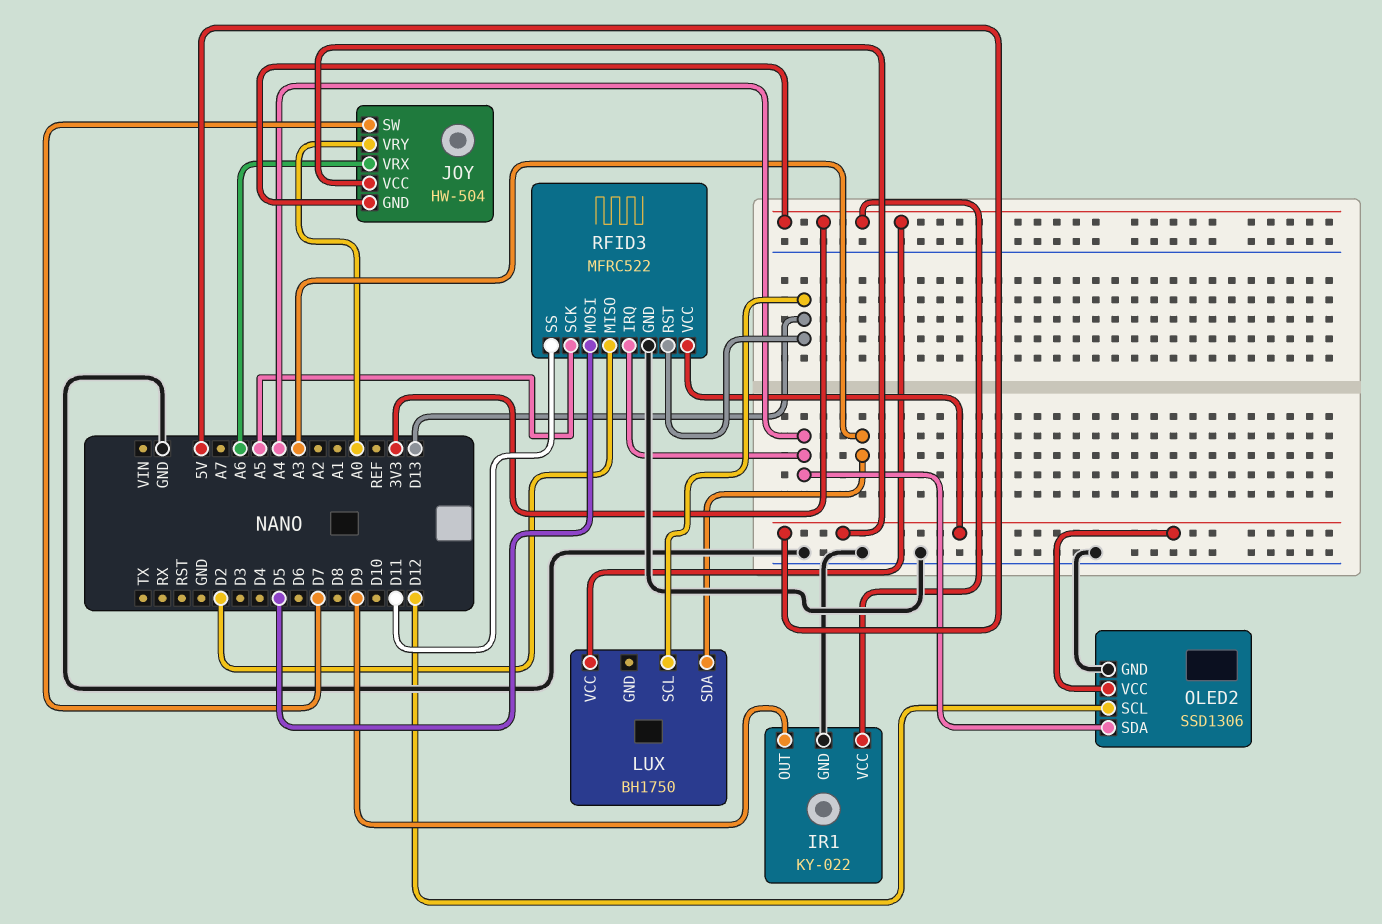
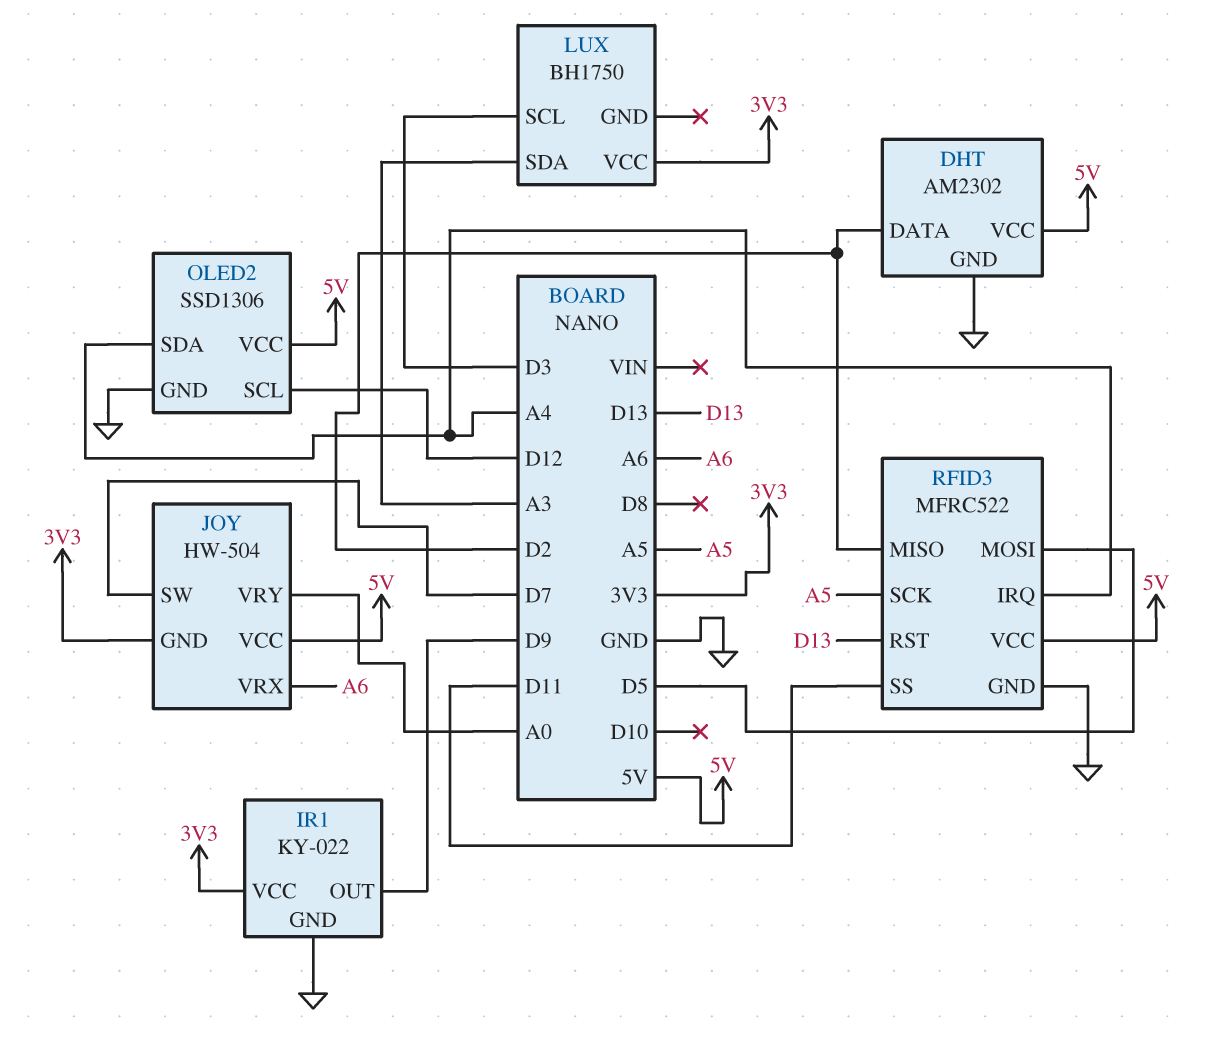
DHT: none -> AM2302
DHT pin DATA: none -> D2
DHT pin GND: none -> GND
DHT pin VCC: none -> 5V
LUX pin SCL: D13 -> D3

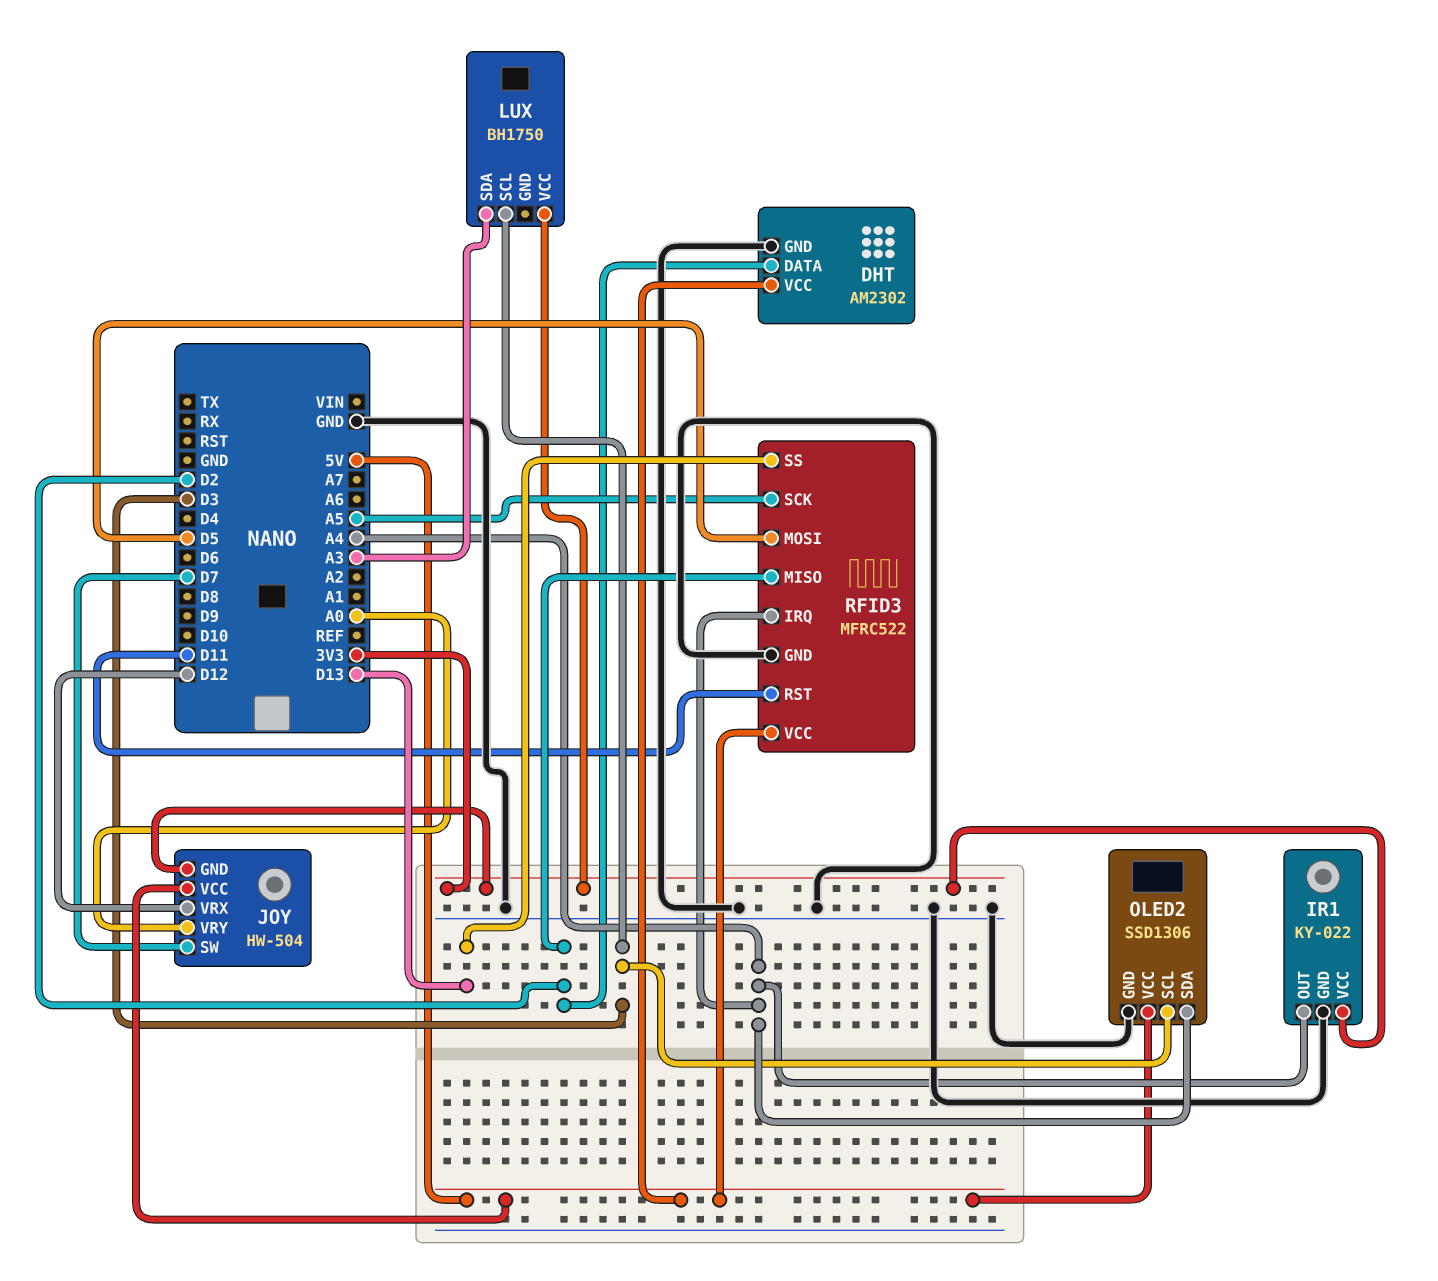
IR1 pin OUT: D9 -> A4
JOY pin VRX: A6 -> D12
OLED2 pin SCL: D12 -> D3
RFID3 pin RST: D13 -> D11
RFID3 pin SS: D11 -> D13

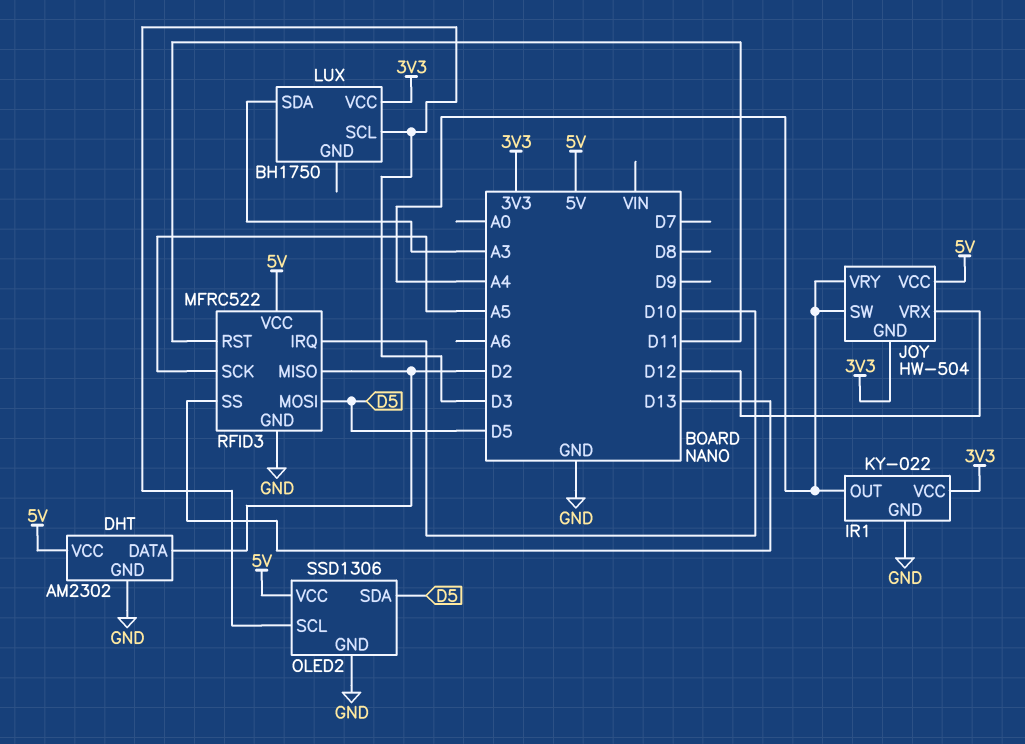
JOY pin SW: D7 -> A4
JOY pin VRY: A0 -> A4
OLED2 pin SDA: A4 -> D5
RFID3 pin IRQ: A4 -> D10

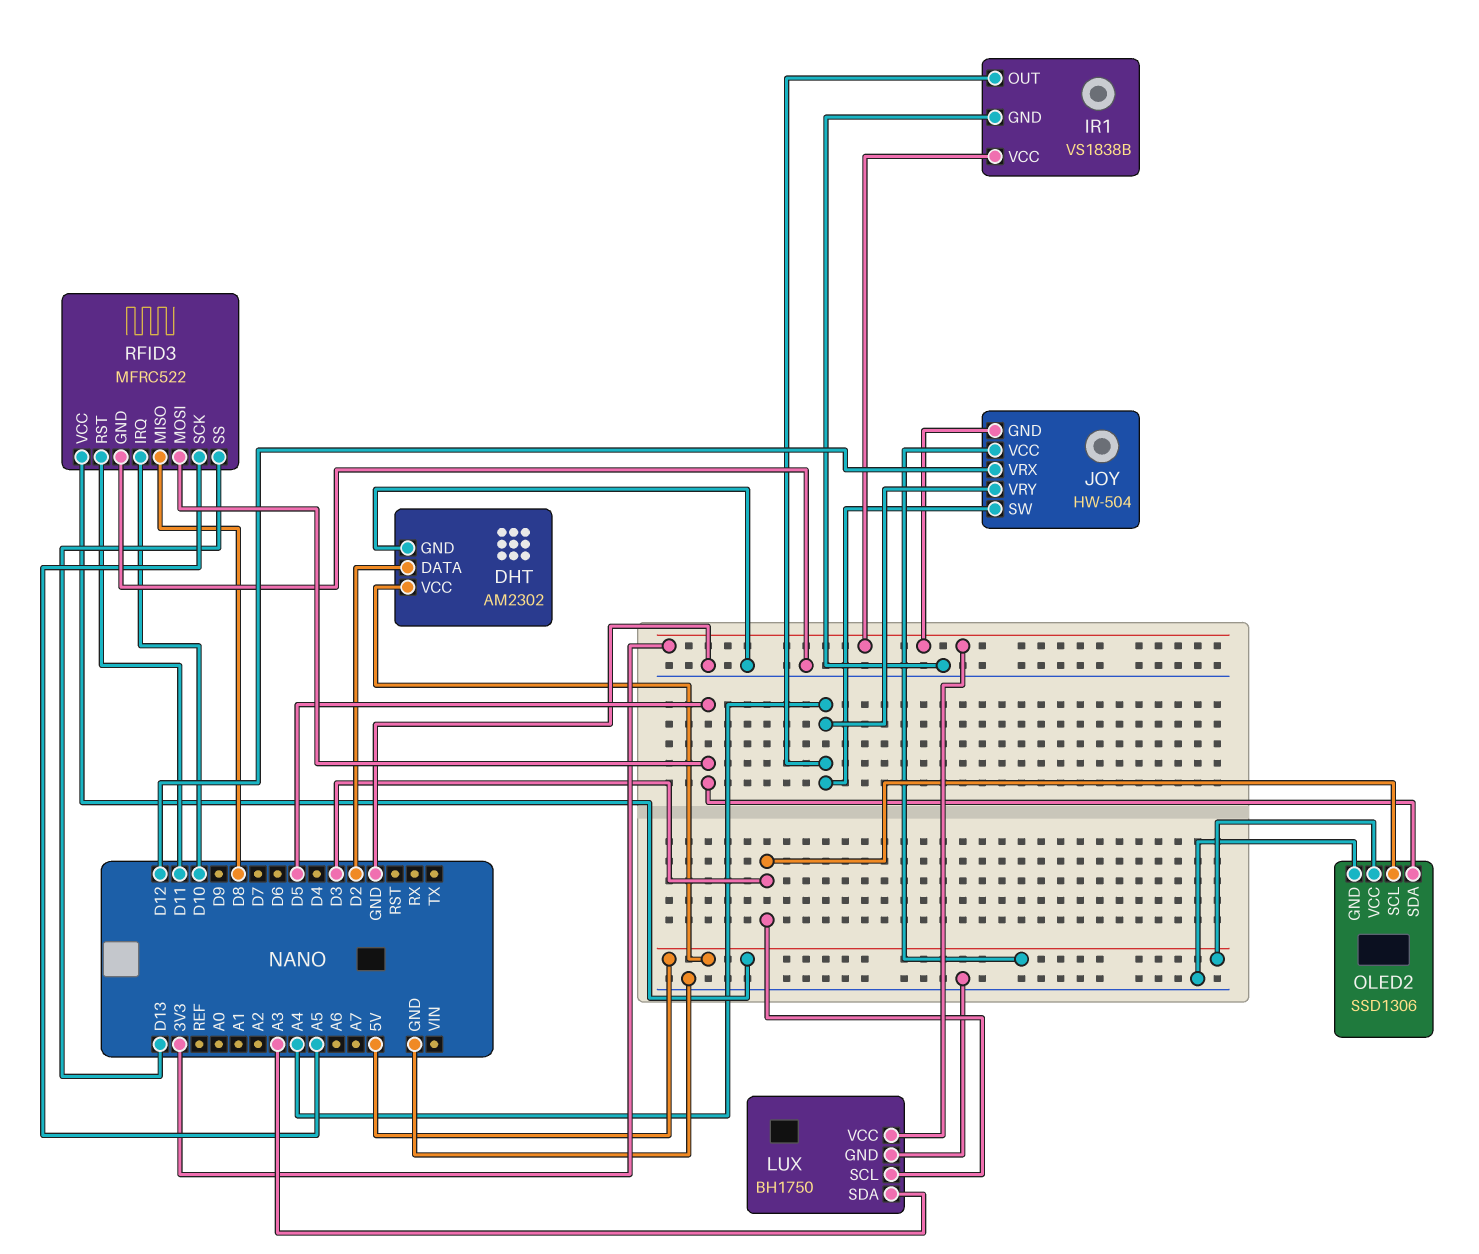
IR1: KY-022 -> VS1838B
LUX pin GND: none -> GND
RFID3 pin MISO: D2 -> D8

